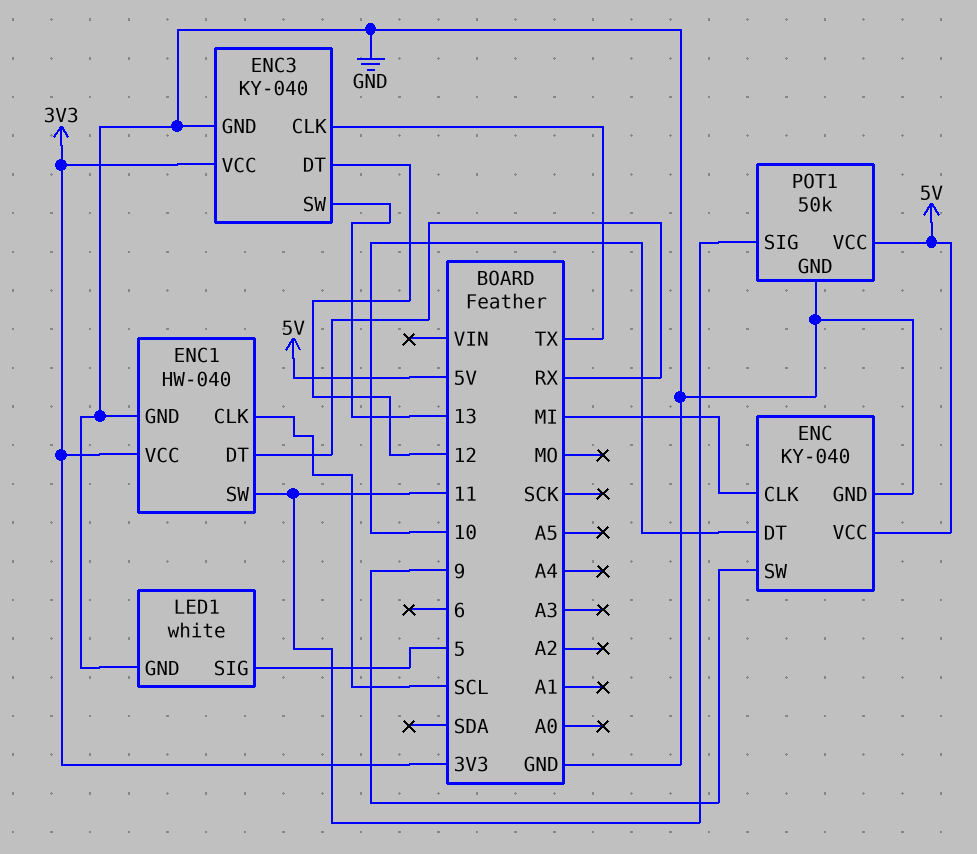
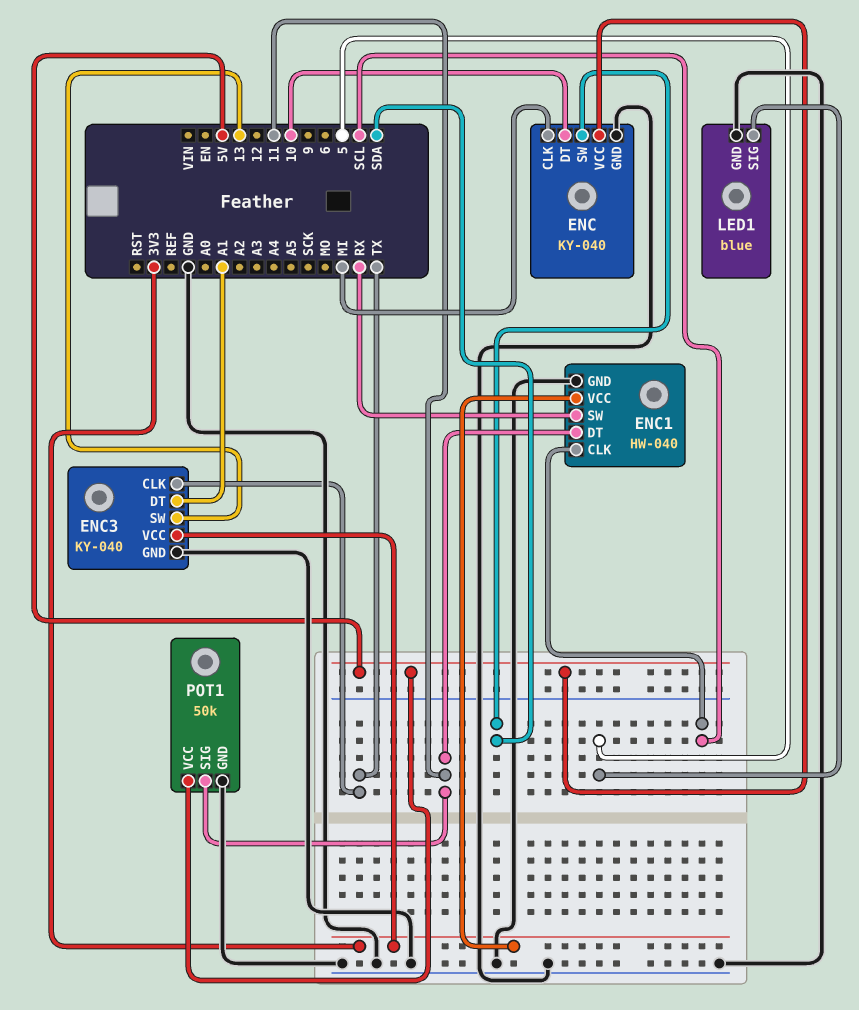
ENC pin SW: 9 -> SDA
ENC1 pin DT: RX -> 11
ENC1 pin SW: 11 -> RX
ENC3 pin DT: 12 -> A1
LED1: white -> blue

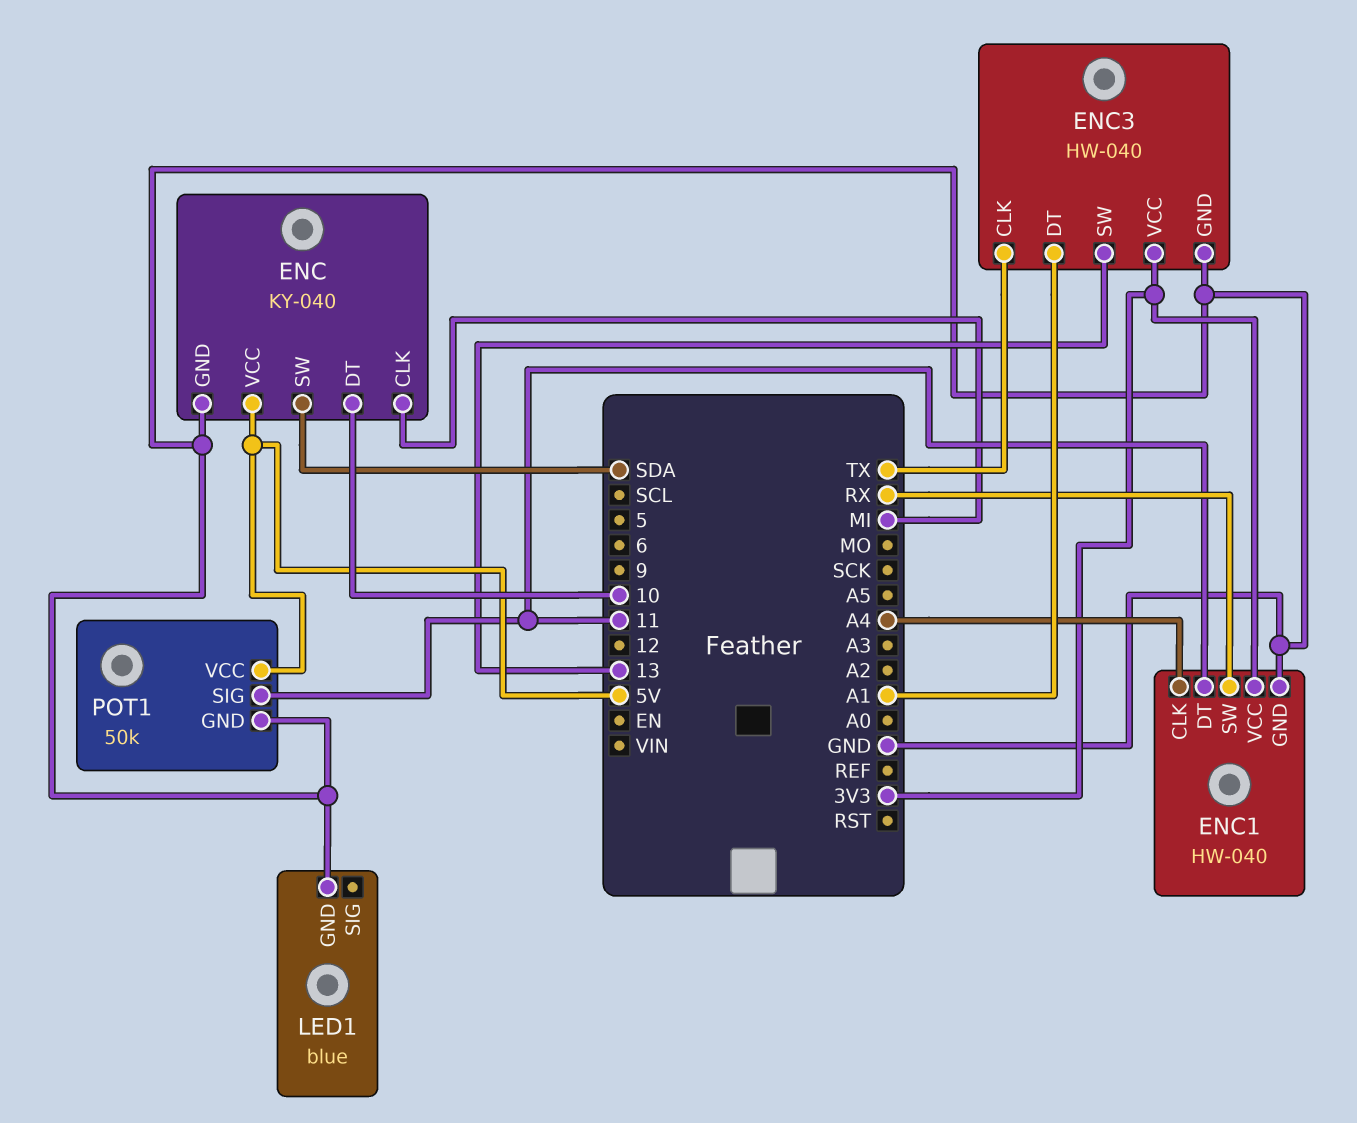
ENC1 pin CLK: SCL -> A4
ENC3: KY-040 -> HW-040
LED1 pin SIG: 5 -> none

